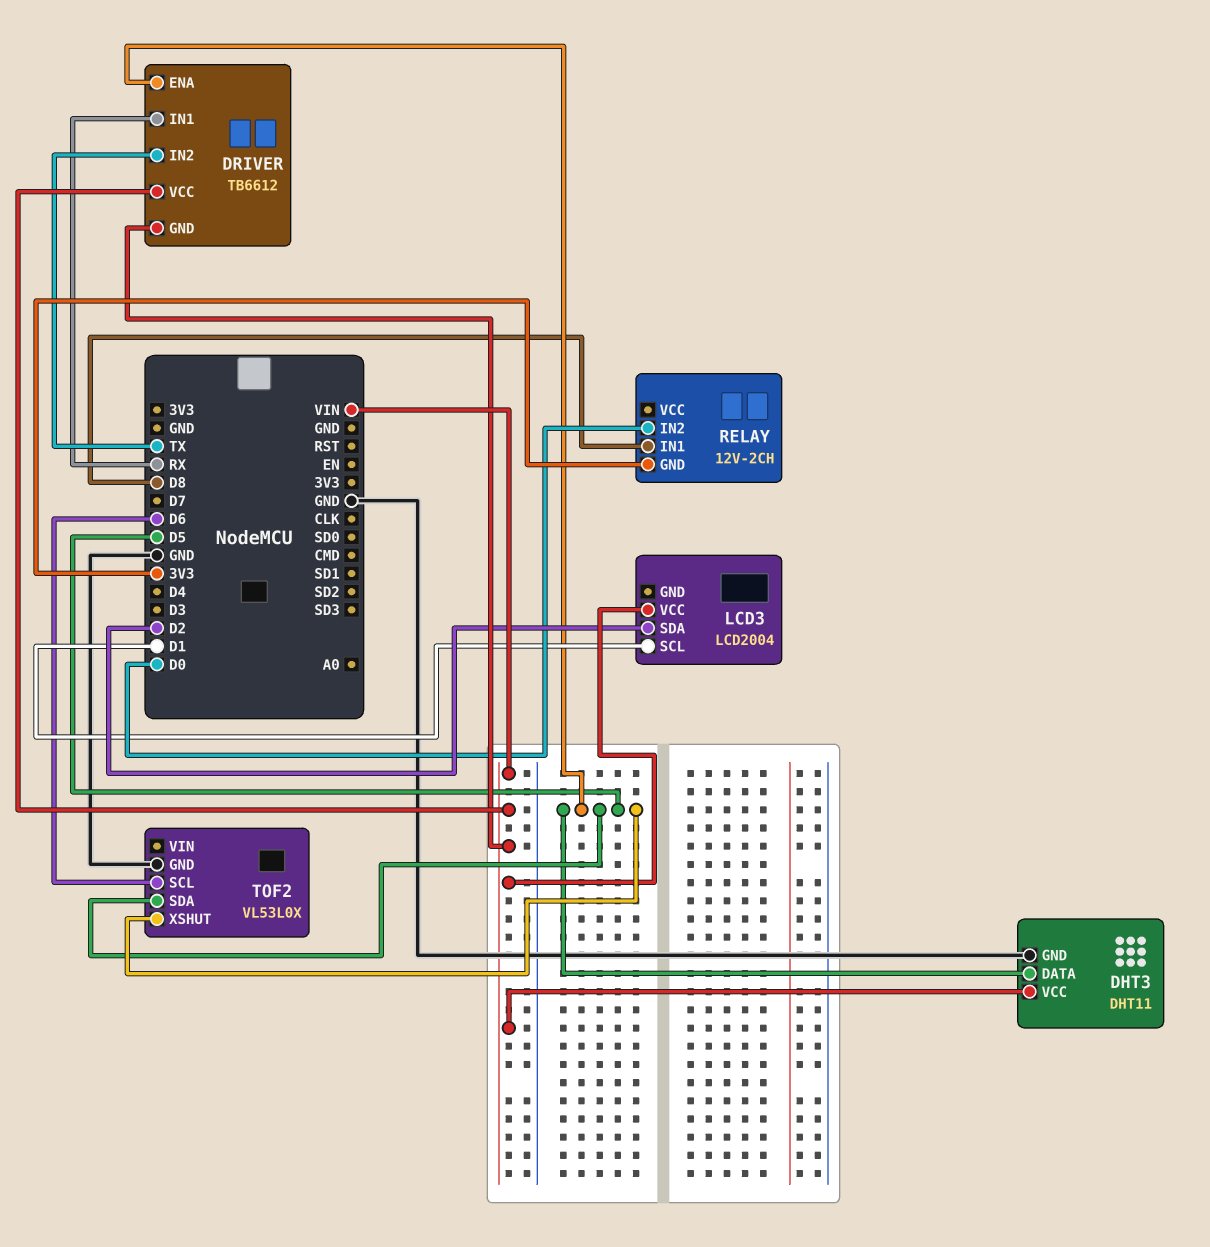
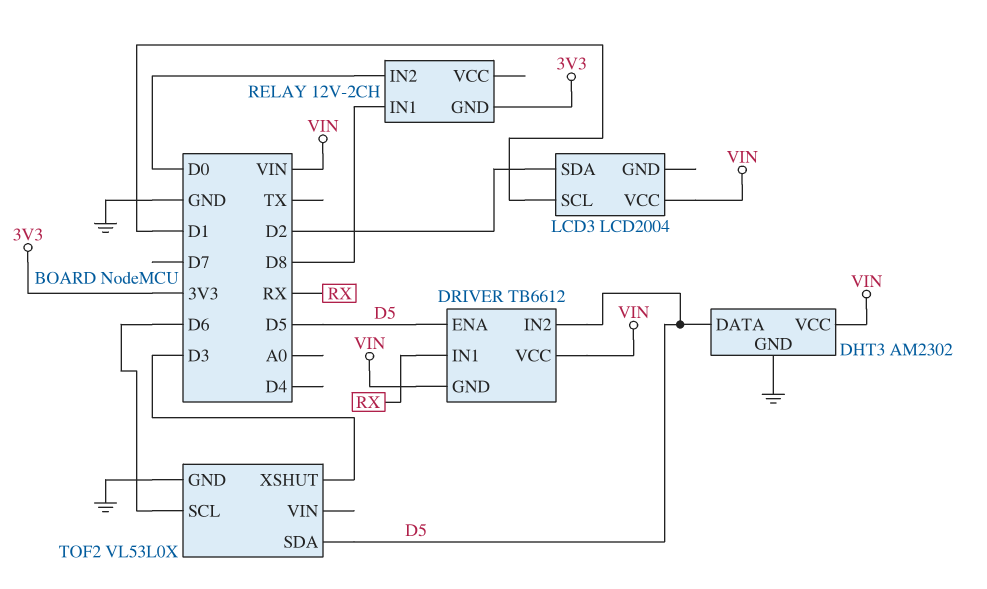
DHT3: DHT11 -> AM2302
DRIVER pin IN2: TX -> D5
TOF2 pin XSHUT: D5 -> D3

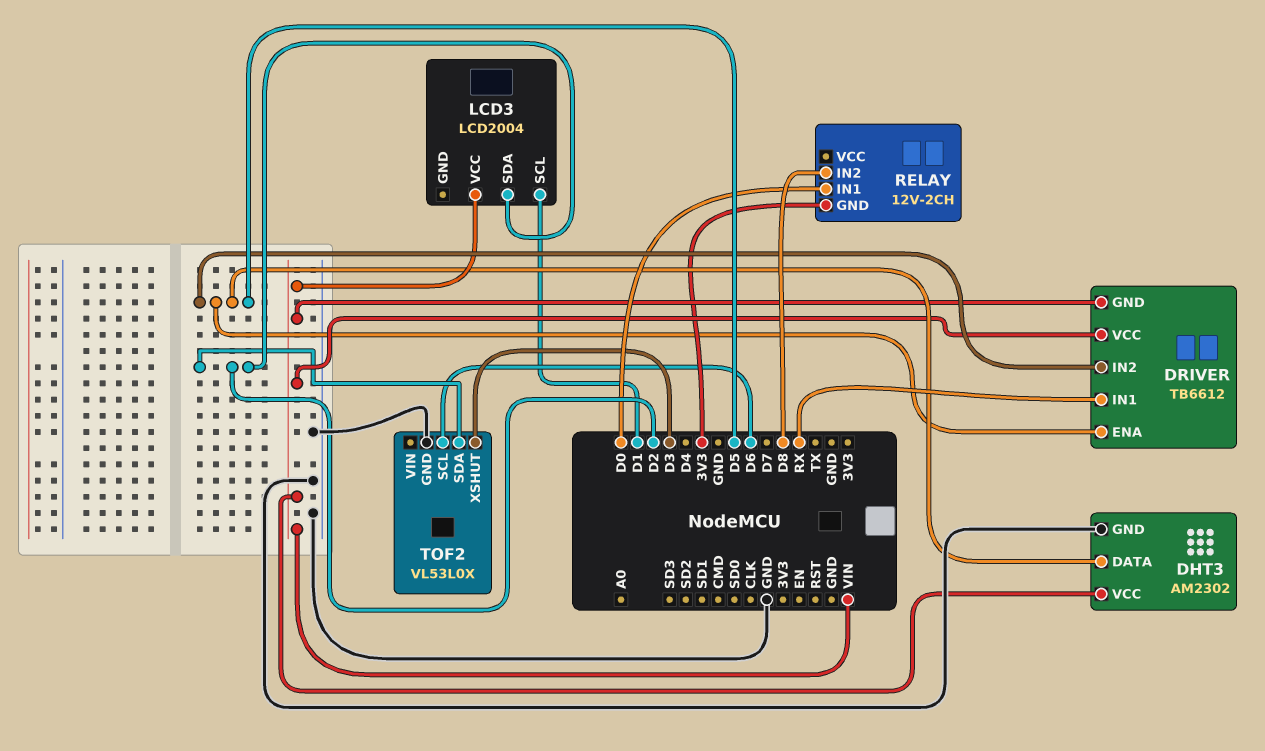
RELAY pin IN1: D8 -> D0
RELAY pin IN2: D0 -> D8
TOF2 pin SDA: D5 -> D2

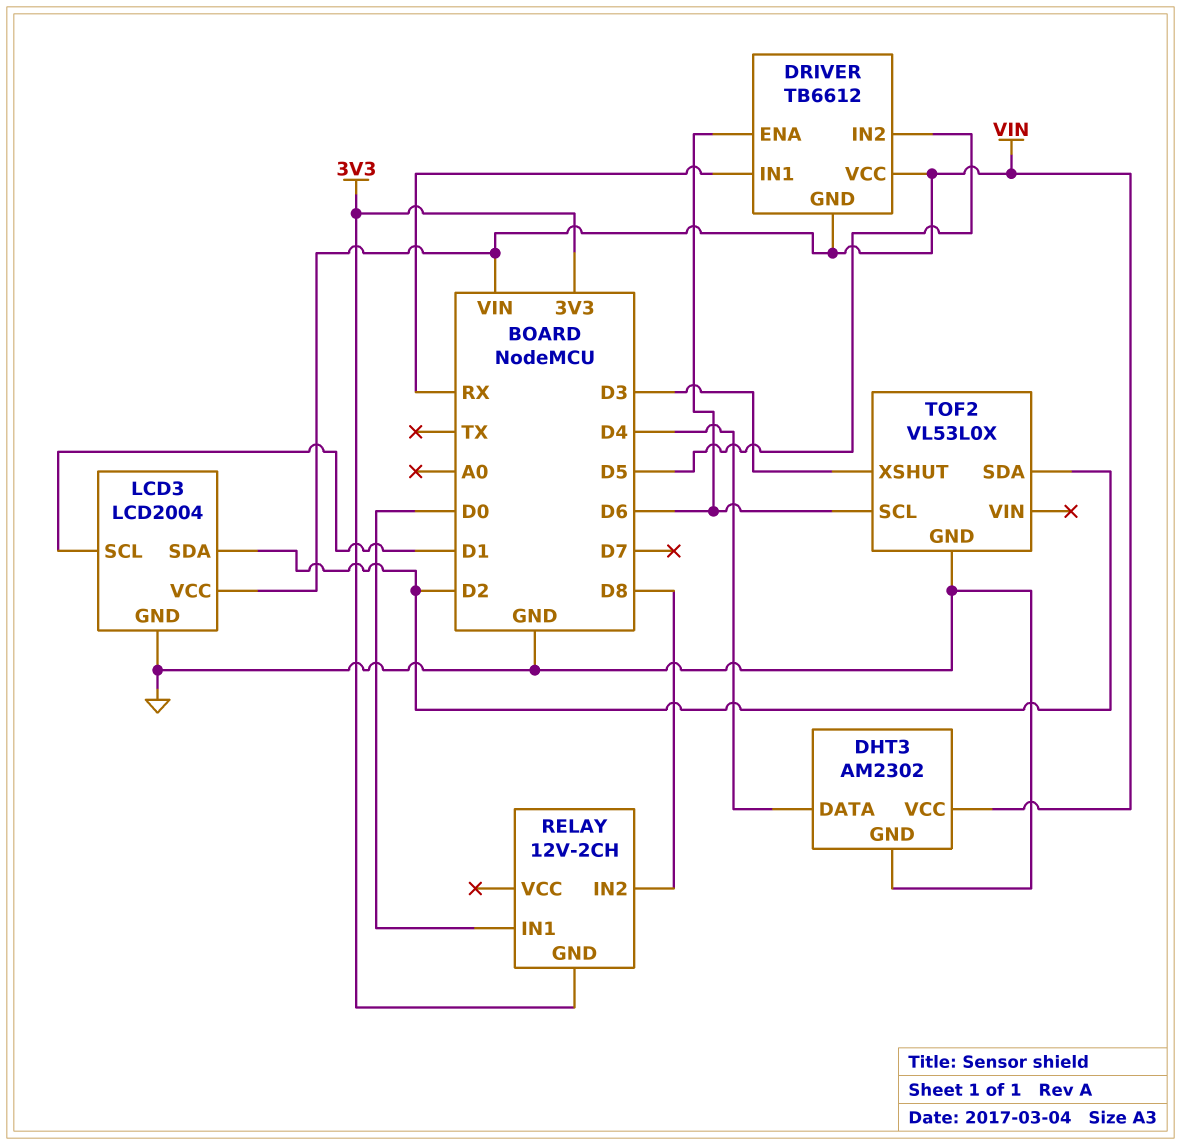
DHT3 pin DATA: D5 -> D4
DRIVER pin ENA: D5 -> D6
LCD3 pin GND: none -> GND

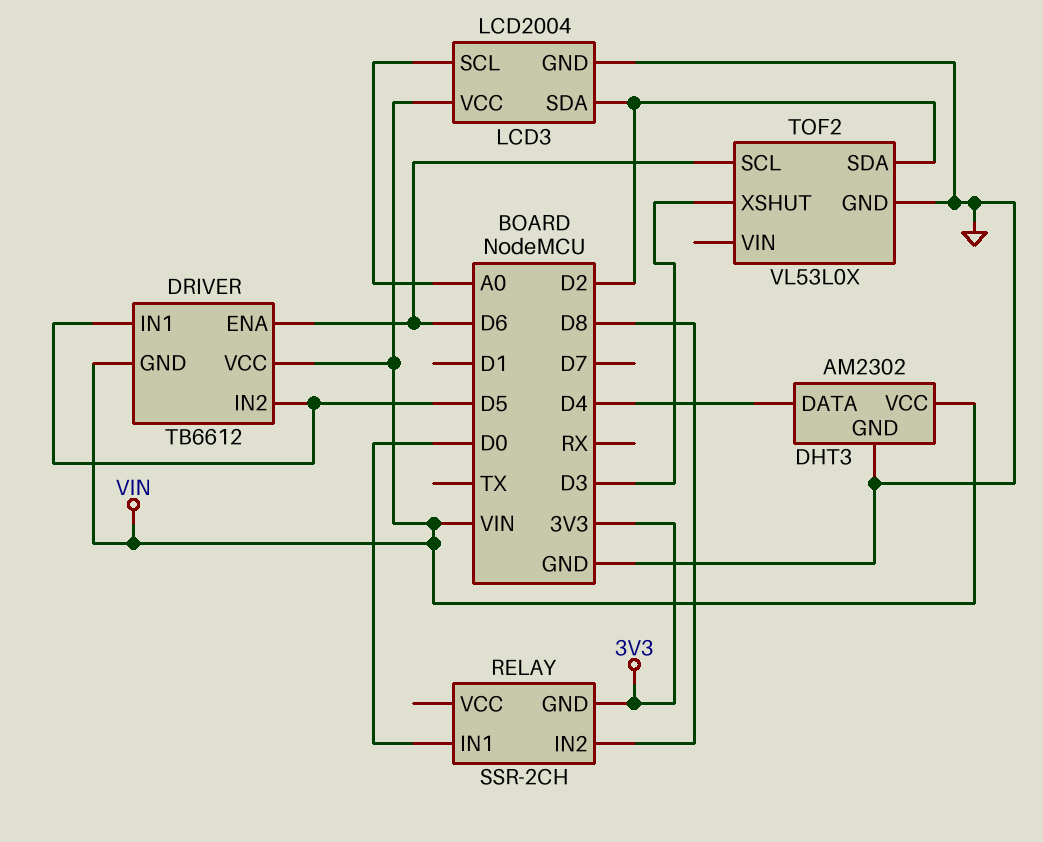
DRIVER pin IN1: RX -> D5
LCD3 pin SCL: D1 -> A0
RELAY: 12V-2CH -> SSR-2CH

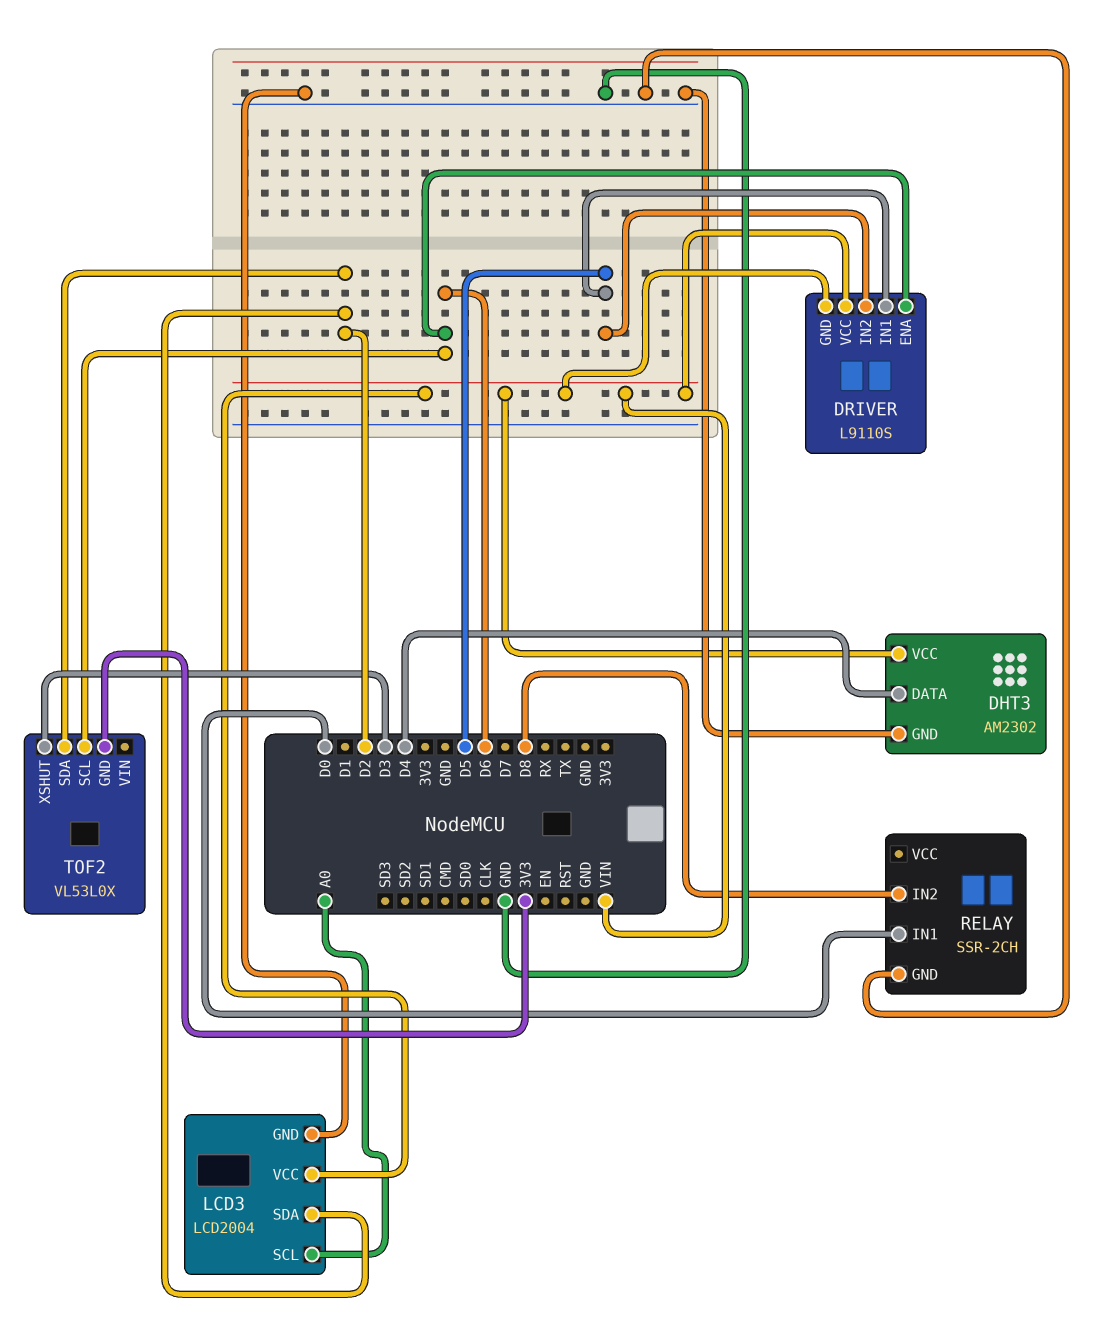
DRIVER: TB6612 -> L9110S
RELAY pin GND: 3V3 -> GND
TOF2 pin GND: GND -> 3V3

